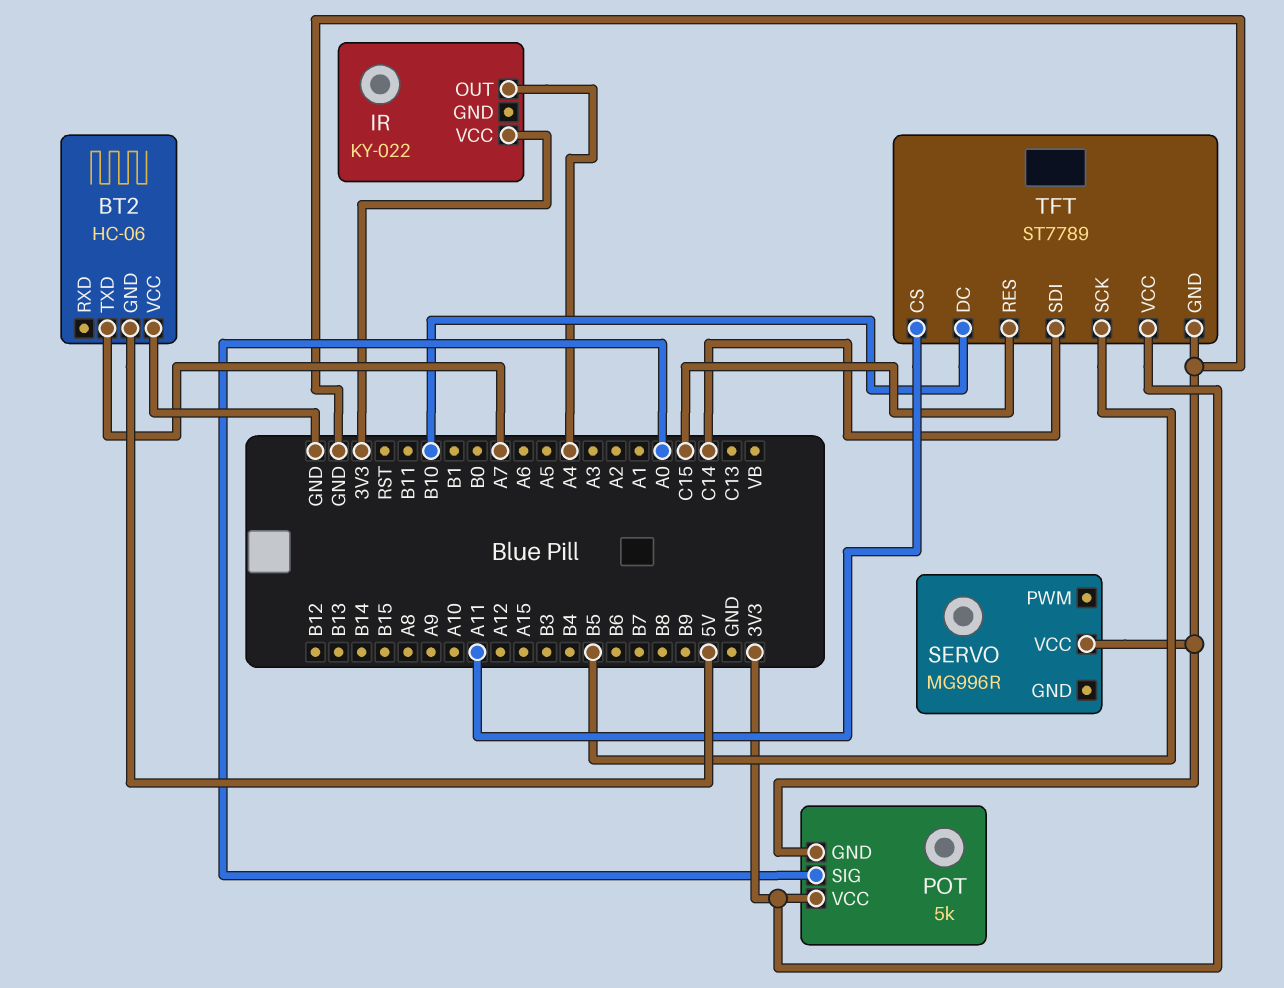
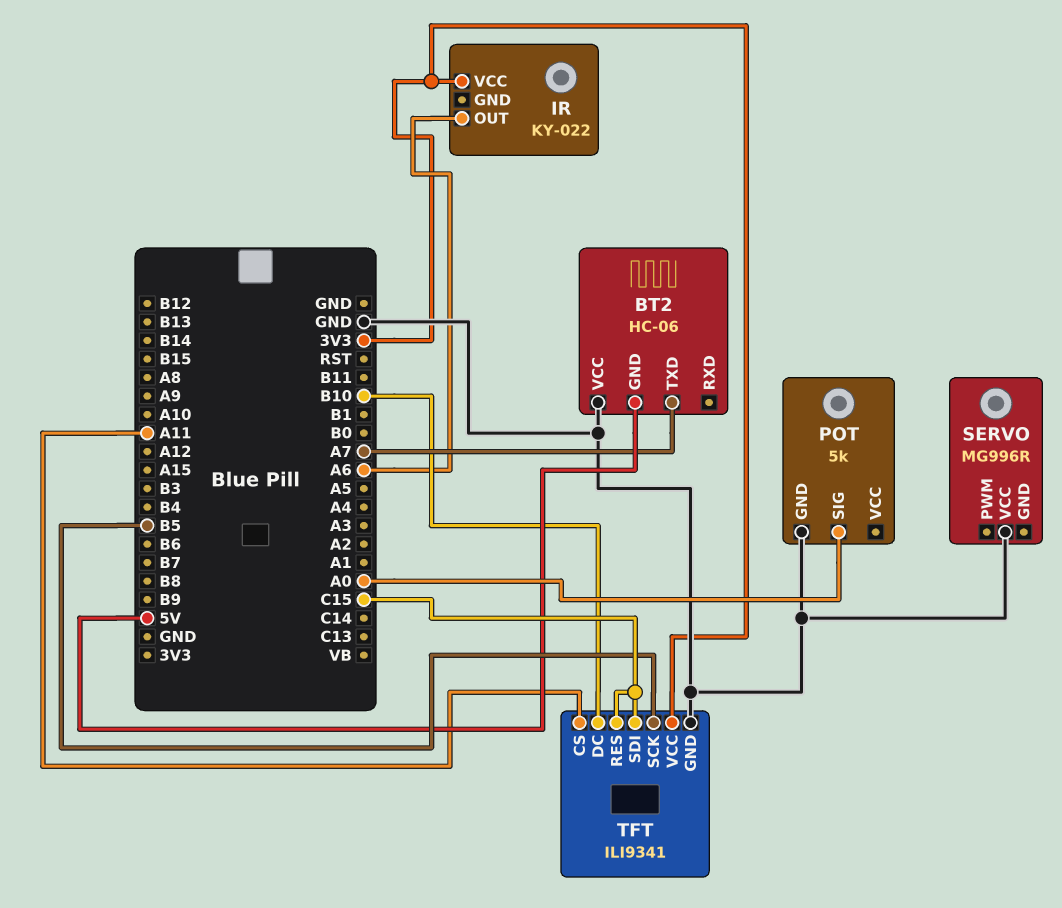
IR pin OUT: A4 -> A6
POT pin VCC: 3V3 -> none
TFT: ST7789 -> ILI9341
TFT pin SDI: C14 -> C15

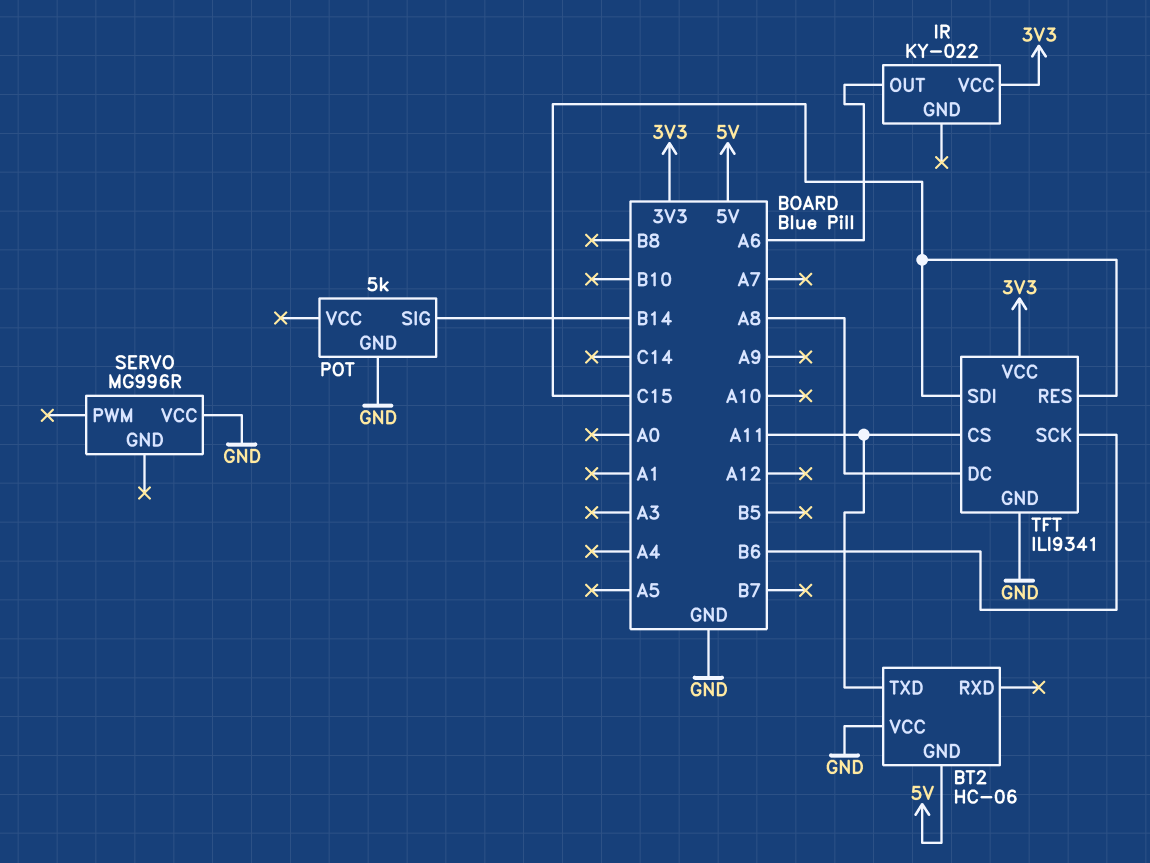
BT2 pin TXD: A7 -> A11
POT pin SIG: A0 -> B14
TFT pin DC: B10 -> A8
TFT pin SCK: B5 -> B6

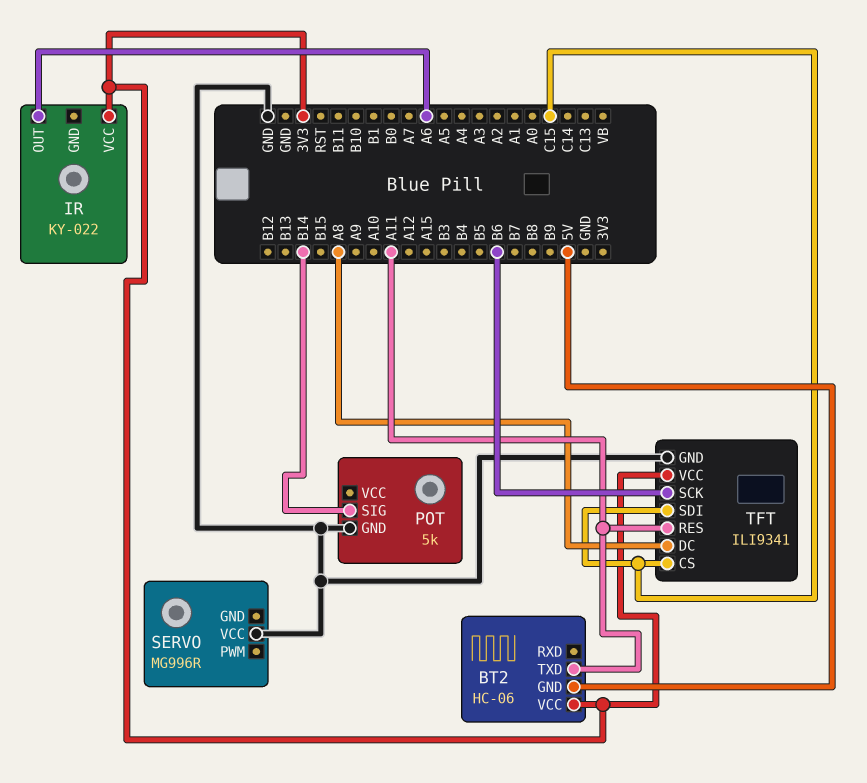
BT2 pin VCC: GND -> 3V3
TFT pin CS: A11 -> C15
TFT pin RES: C15 -> A11

